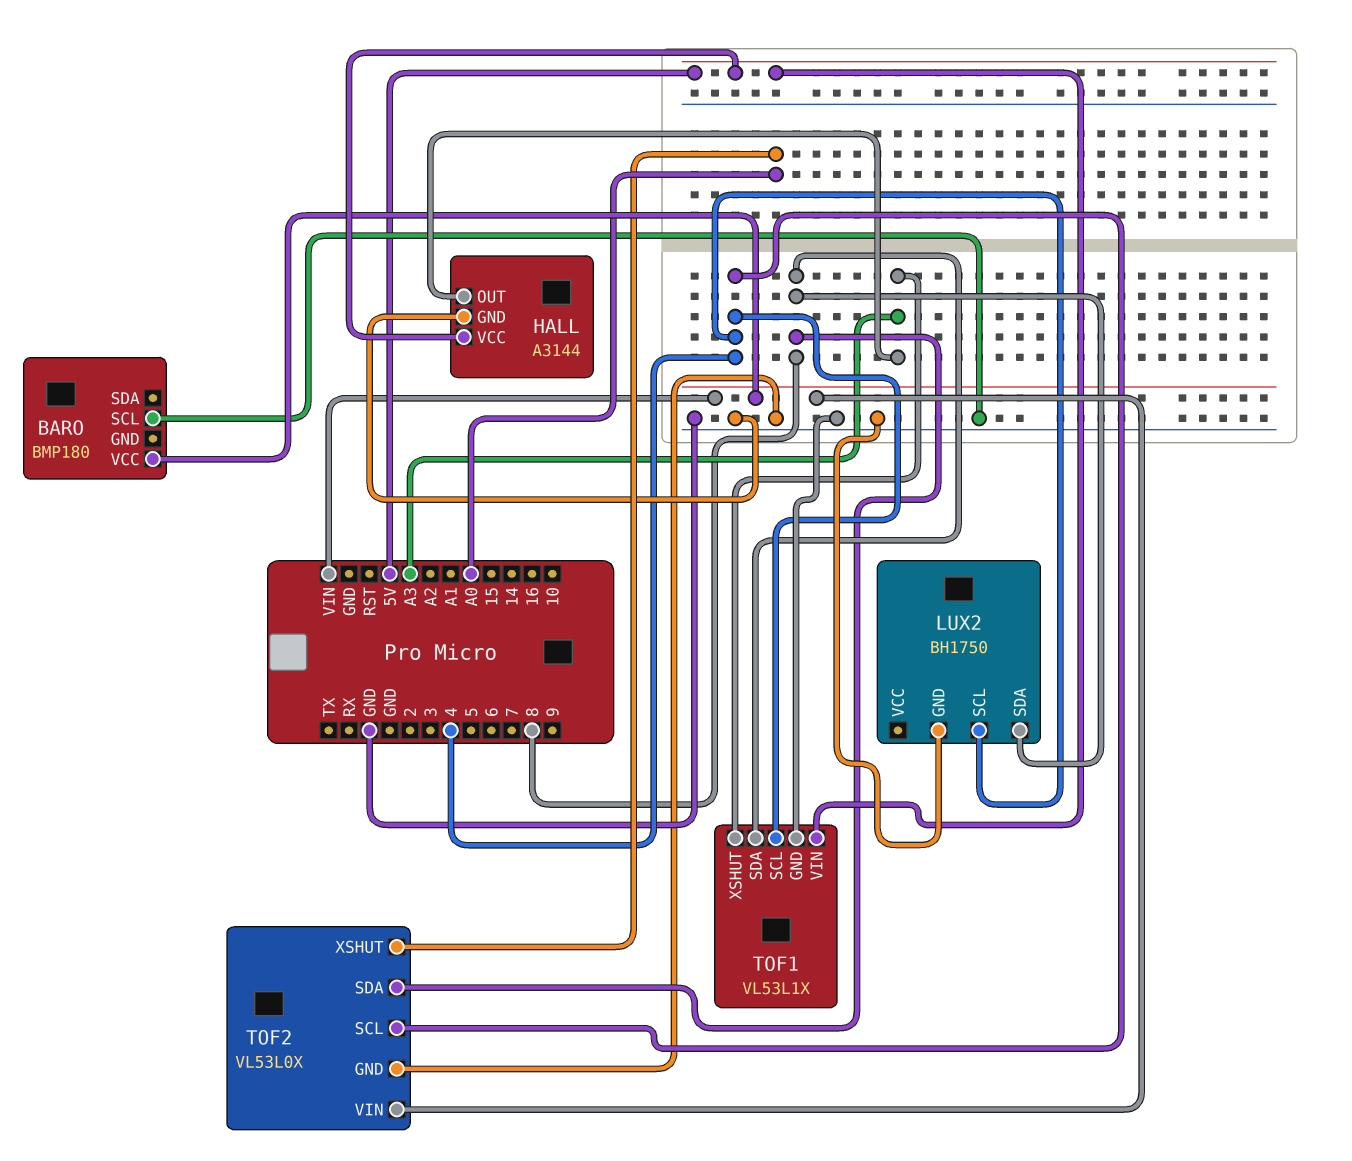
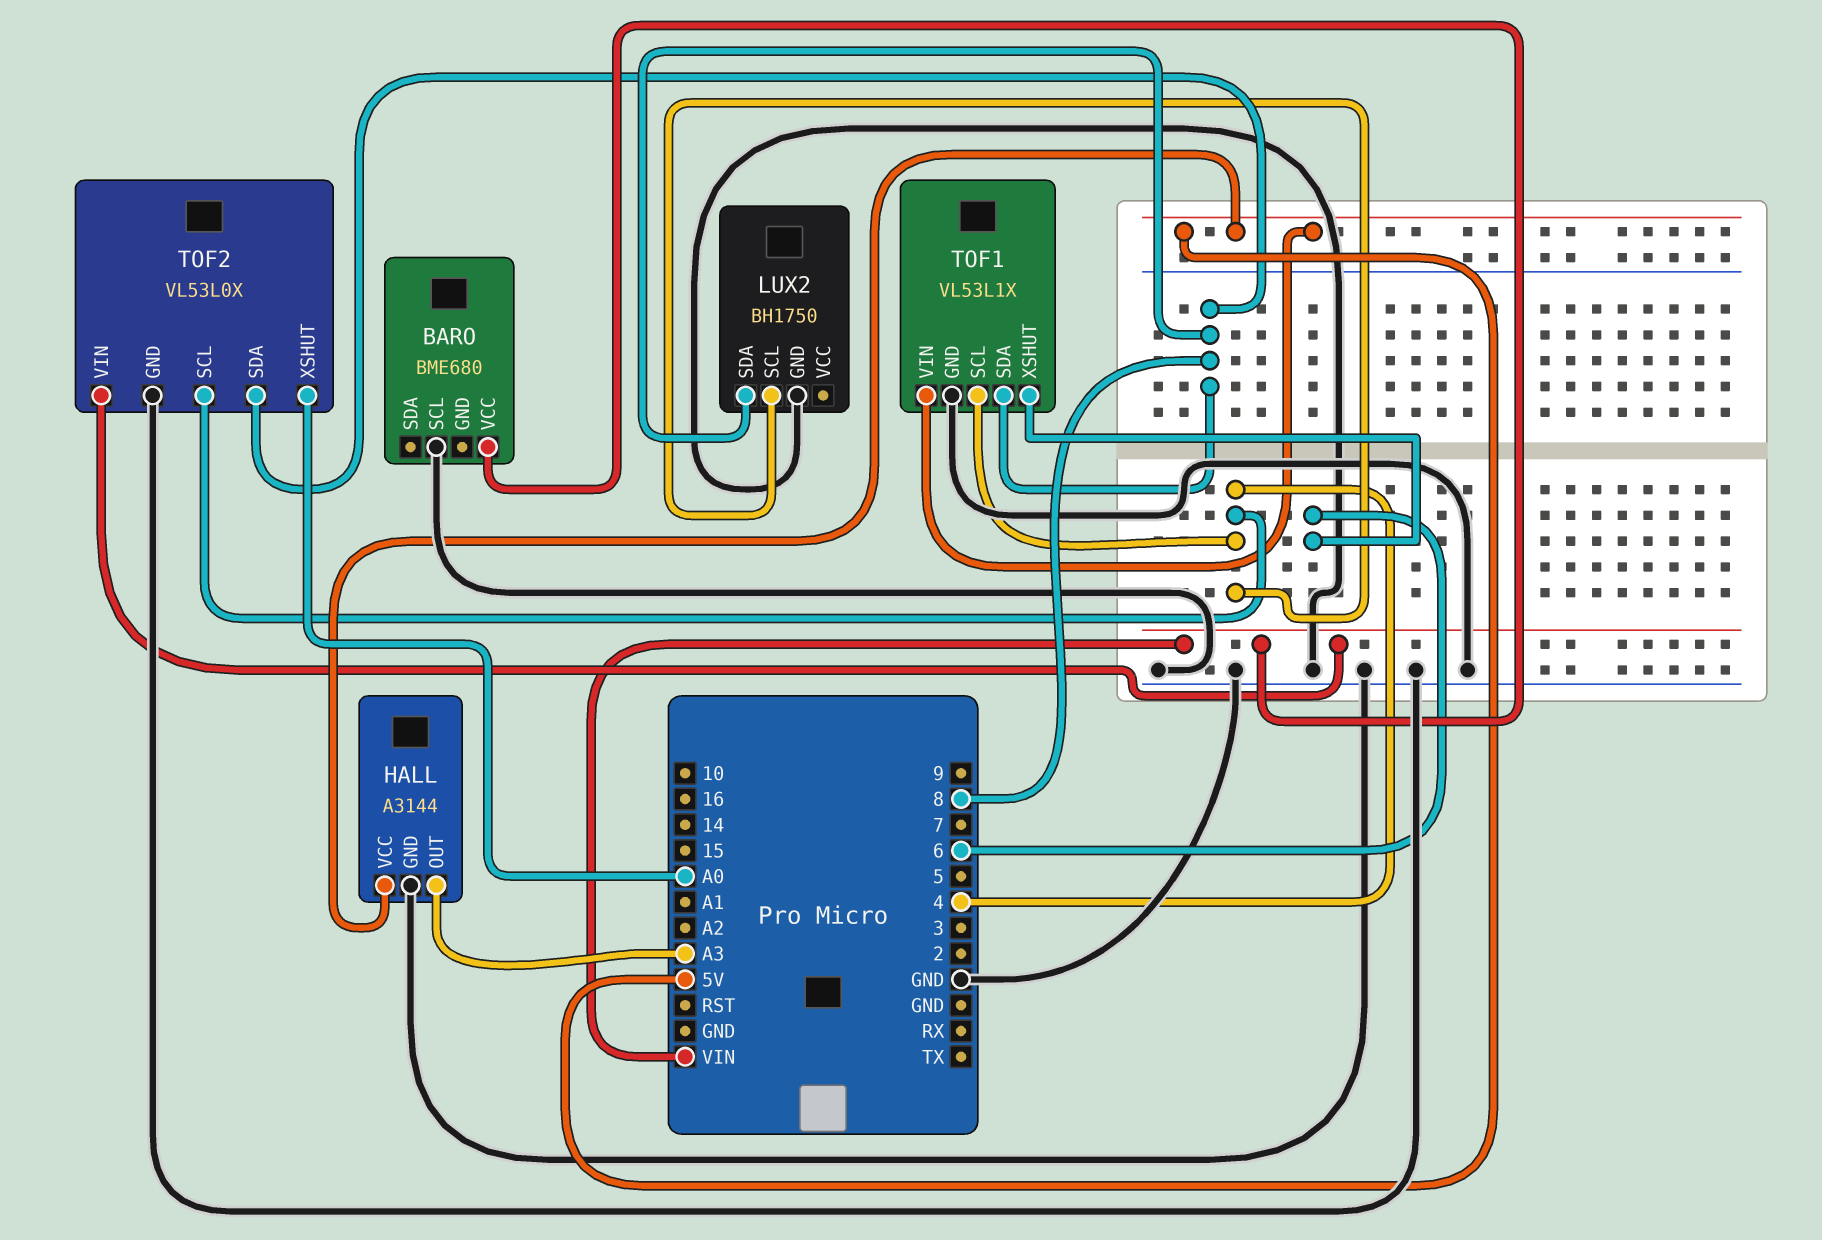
BARO: BMP180 -> BME680
TOF1 pin XSHUT: A3 -> 6

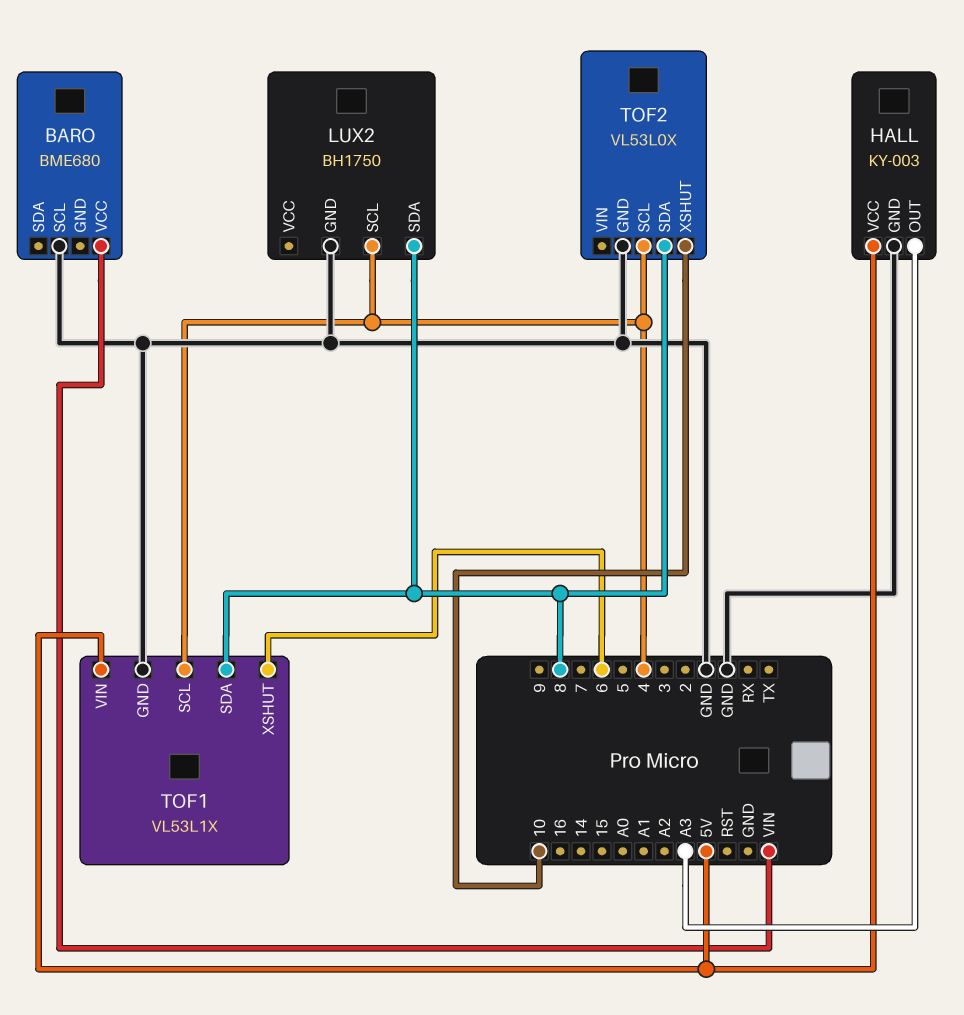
HALL: A3144 -> KY-003
TOF2 pin VIN: VIN -> none
TOF2 pin XSHUT: A0 -> 10

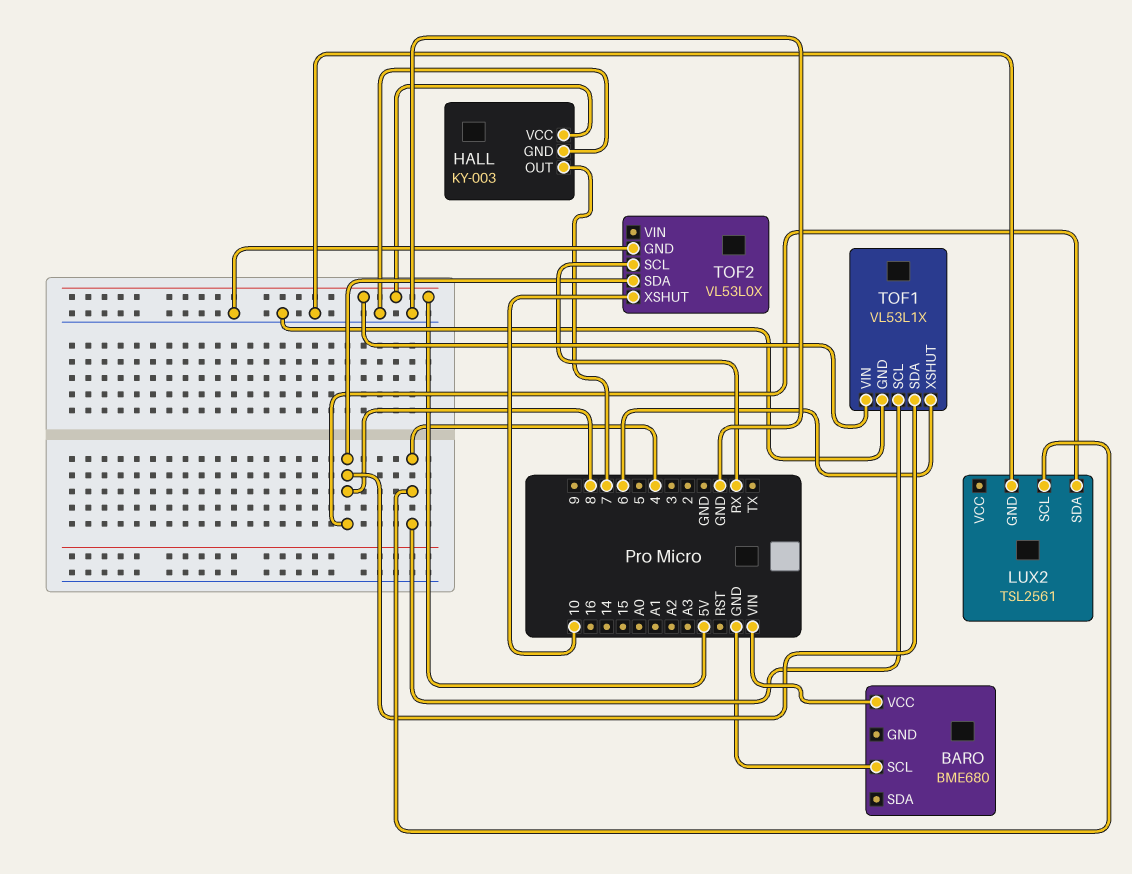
HALL pin OUT: A3 -> 7
LUX2: BH1750 -> TSL2561
TOF2 pin SCL: 4 -> RX

